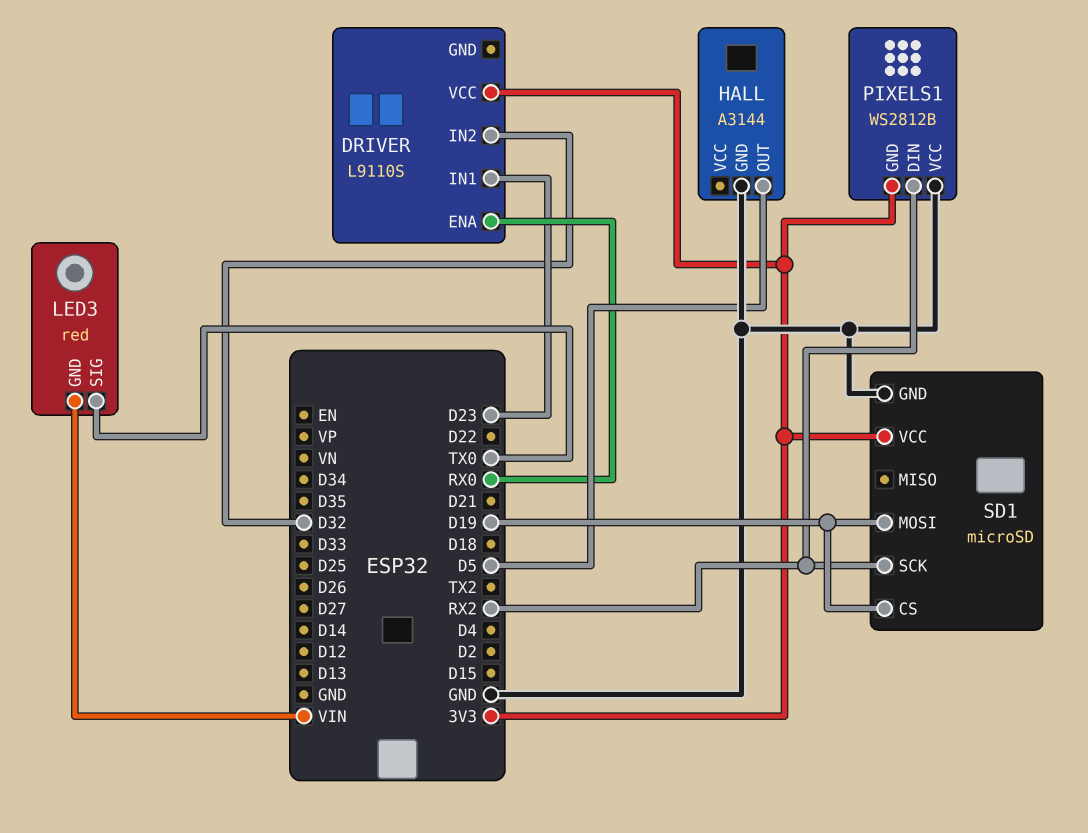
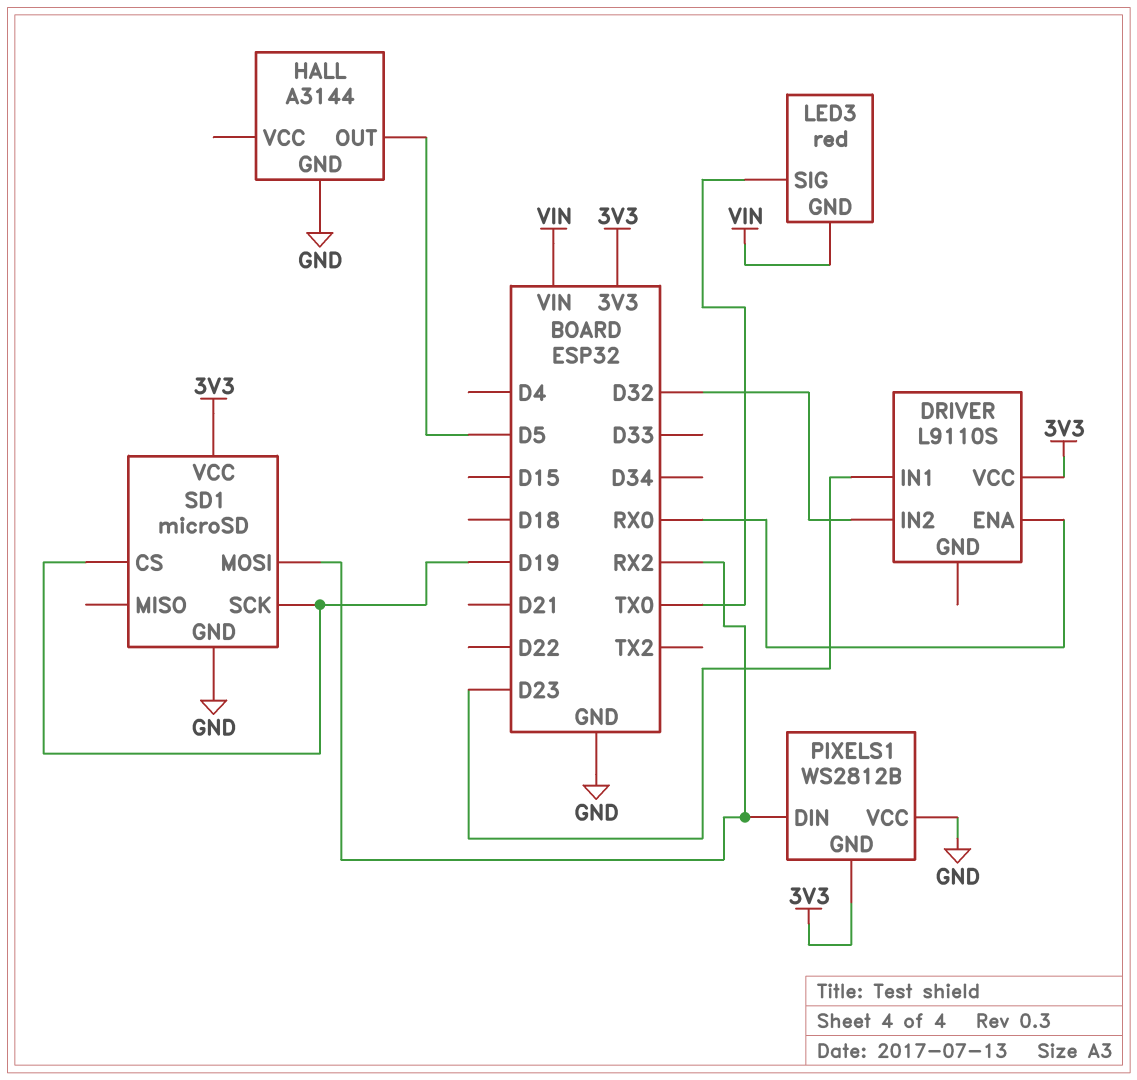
SD1 pin MOSI: D19 -> RX2
SD1 pin SCK: RX2 -> D19

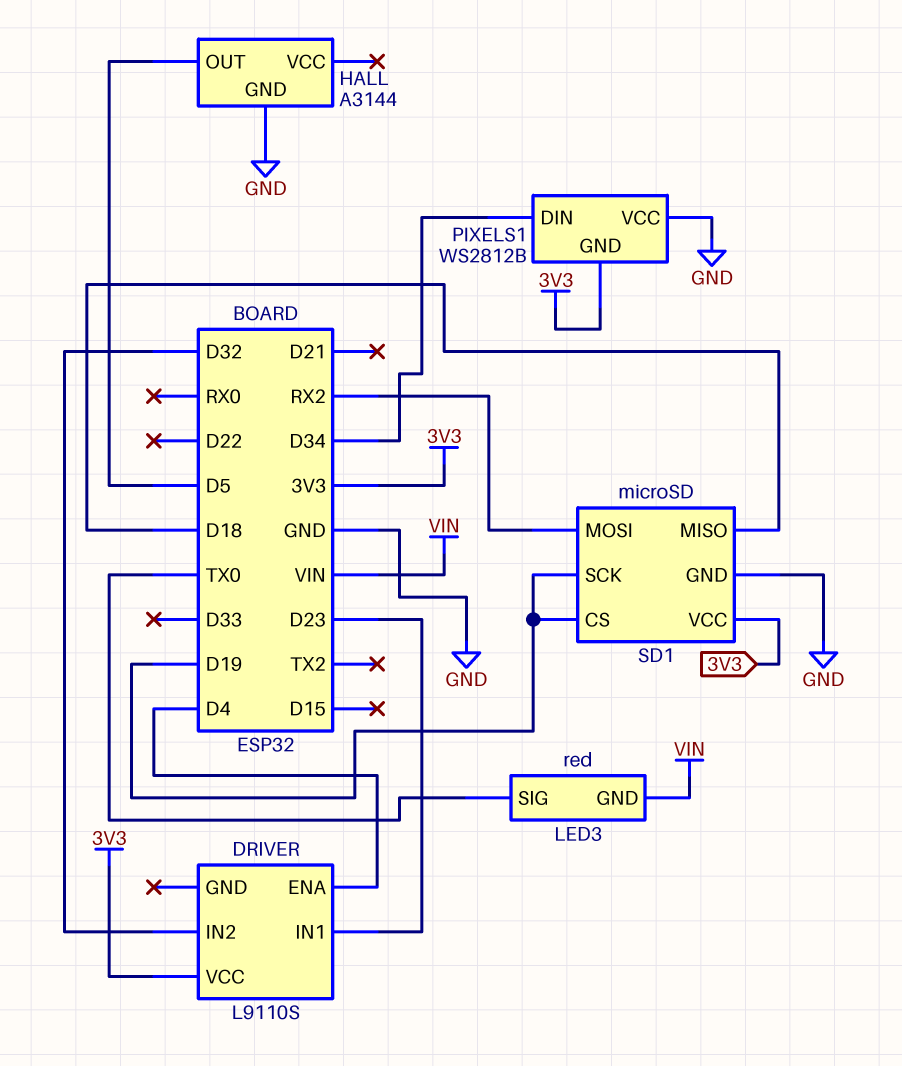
DRIVER pin ENA: RX0 -> D4
PIXELS1 pin DIN: RX2 -> D34
SD1 pin MISO: none -> D18

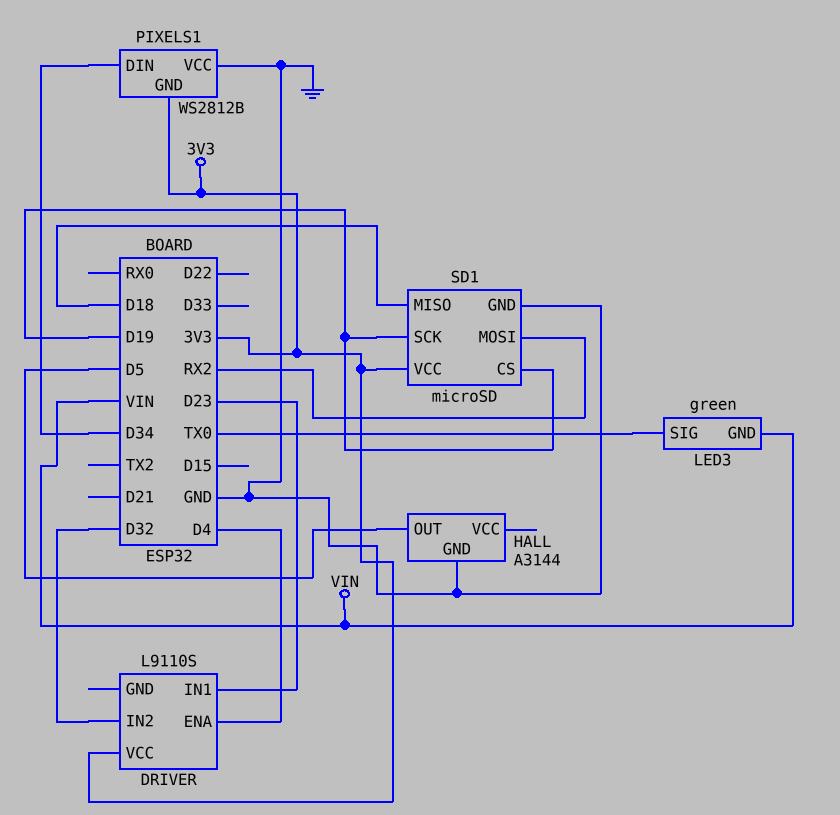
LED3: red -> green

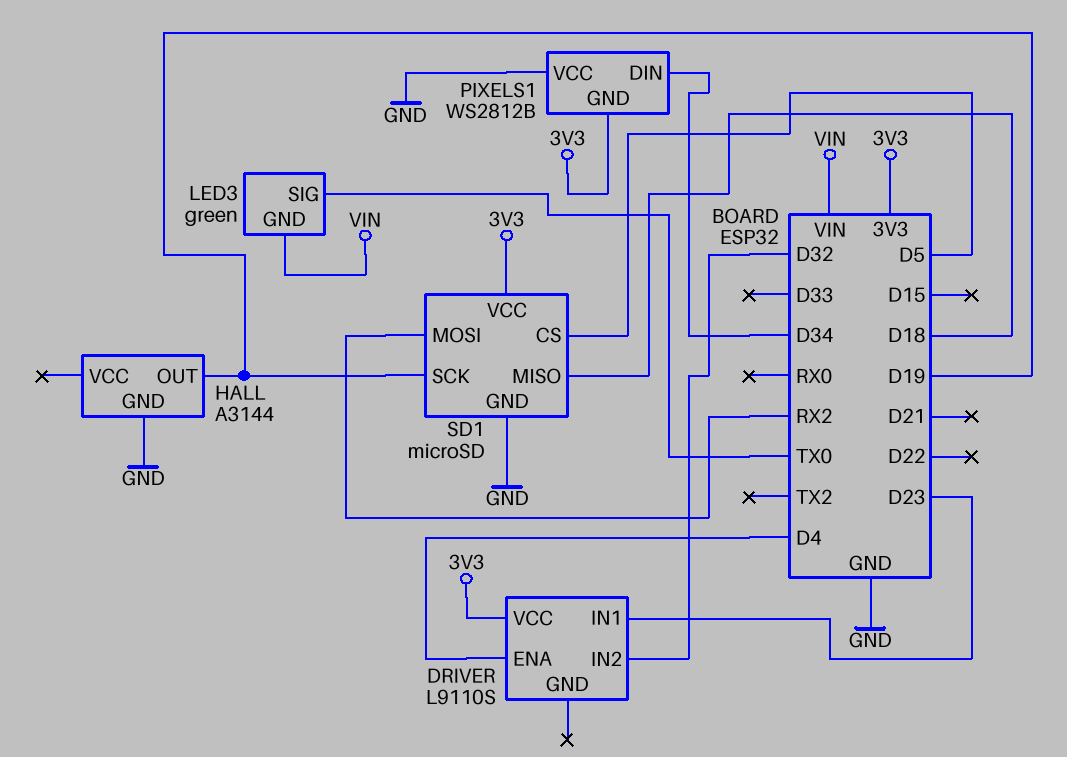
HALL pin OUT: D5 -> D19
SD1 pin CS: D19 -> D5

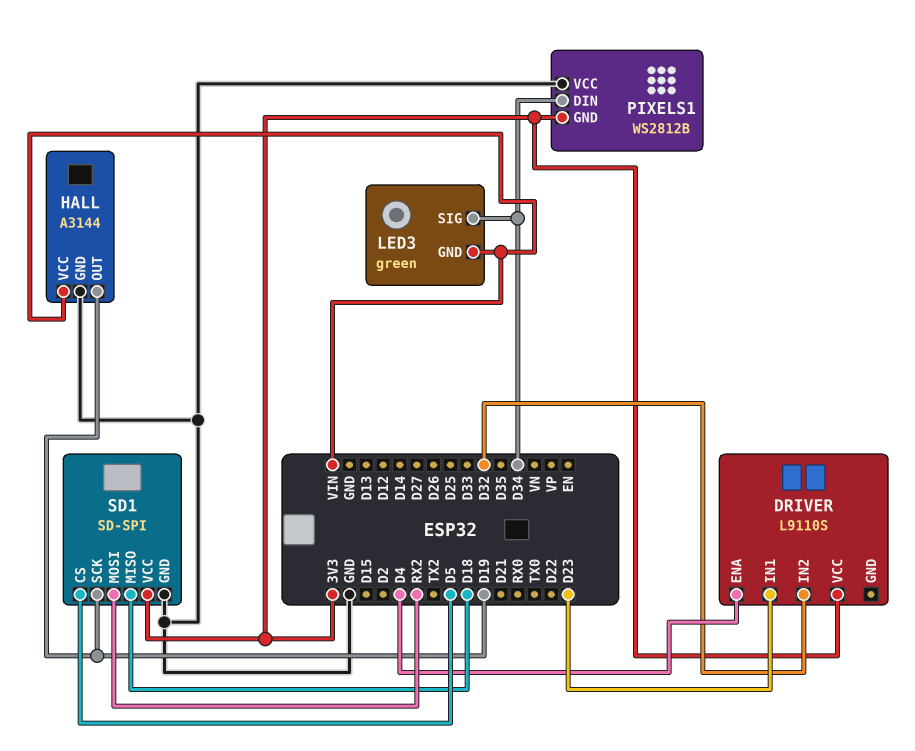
HALL pin VCC: none -> VIN
LED3 pin SIG: TX0 -> D34
SD1: microSD -> SD-SPI

